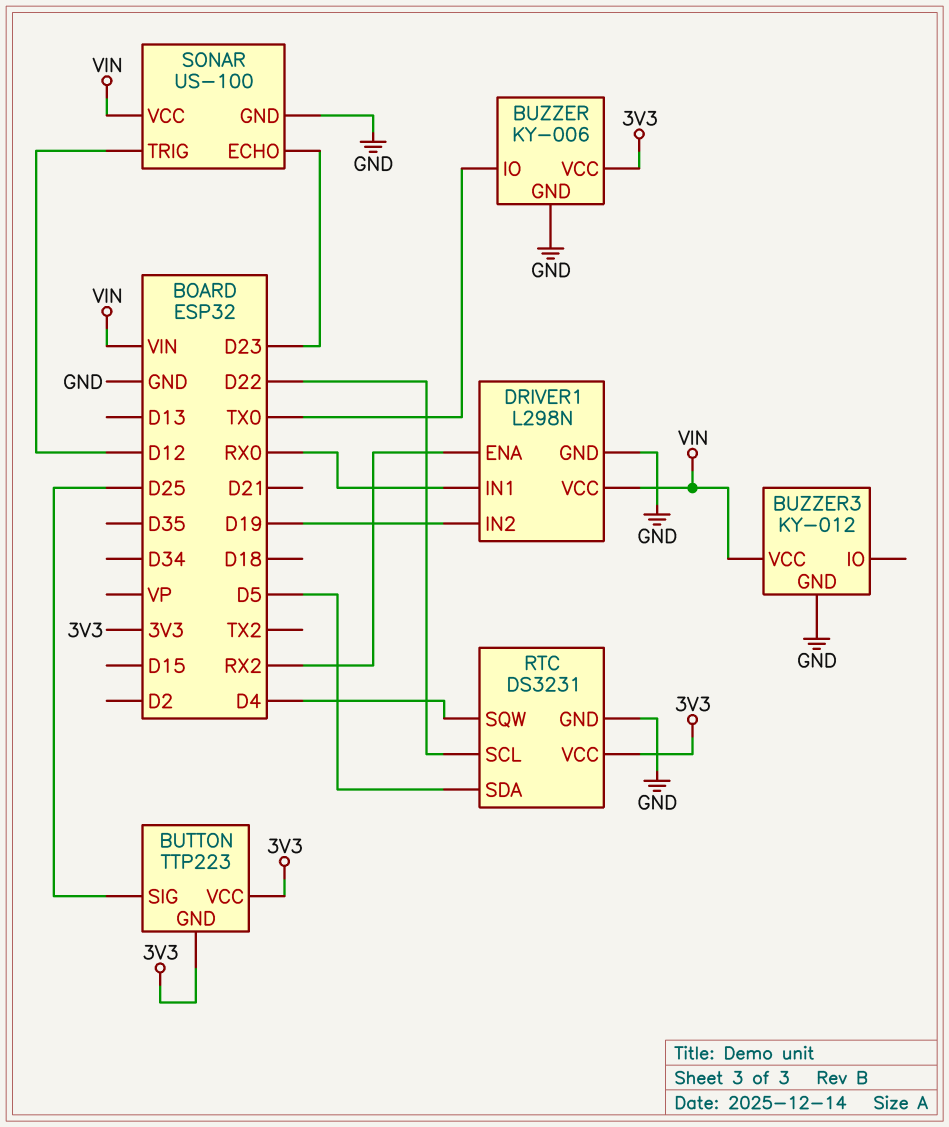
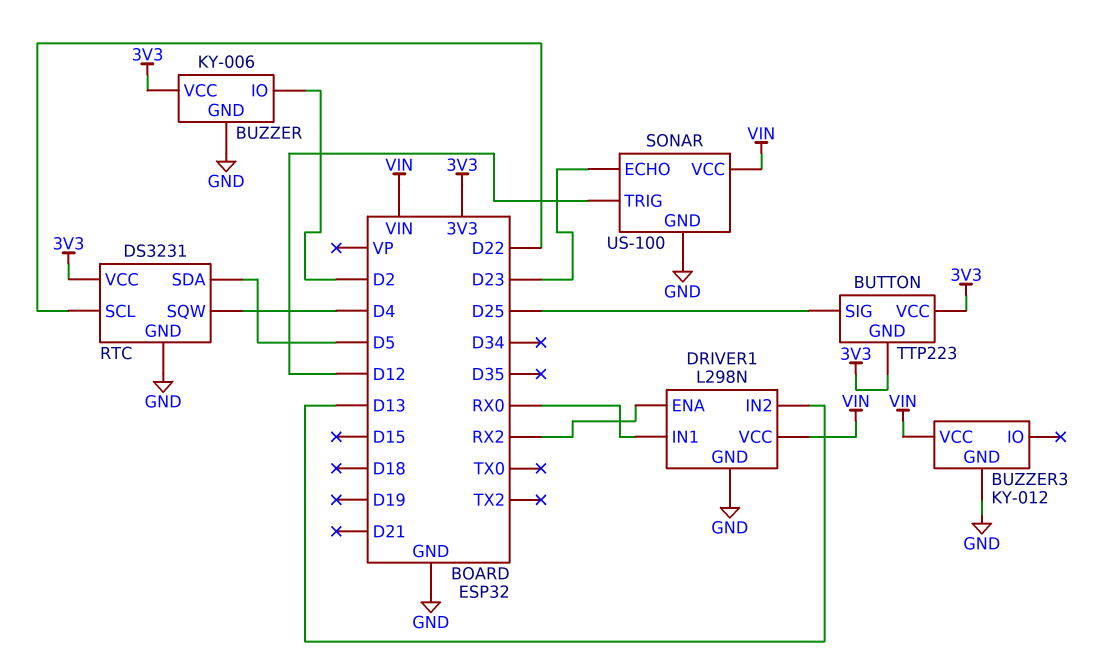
BUZZER pin IO: TX0 -> D2
DRIVER1 pin IN2: D19 -> D13

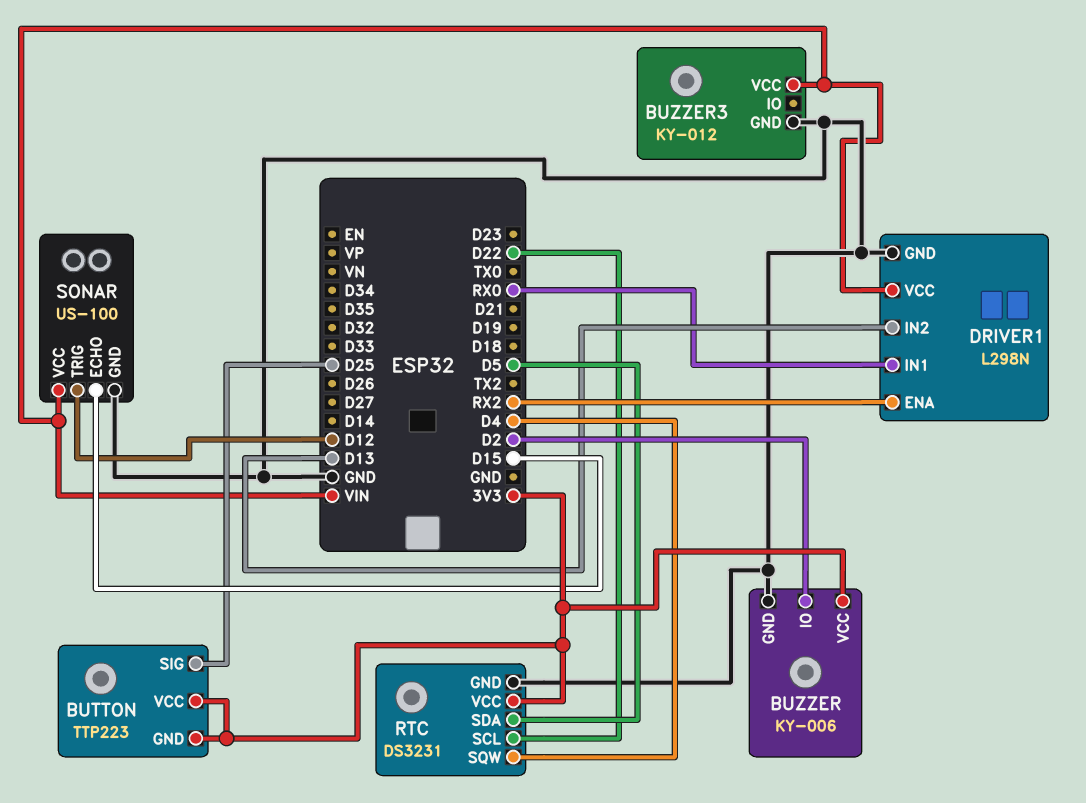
SONAR pin ECHO: D23 -> D15

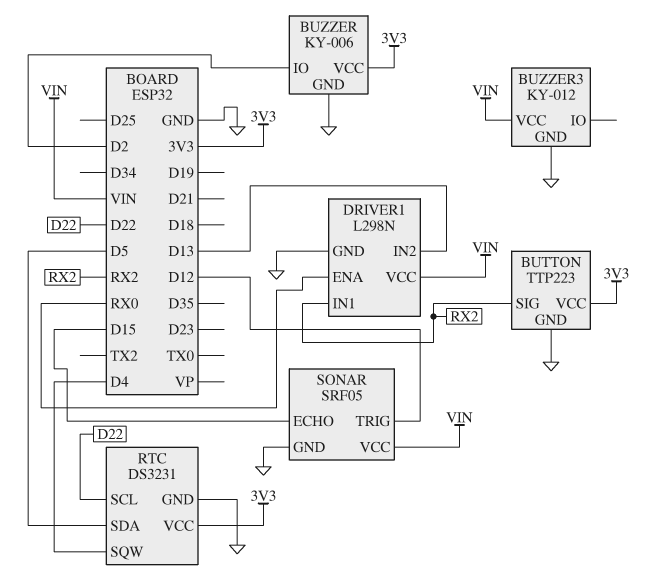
BUTTON pin GND: 3V3 -> GND
BUTTON pin SIG: D25 -> RX2
DRIVER1 pin ENA: RX2 -> RX0
DRIVER1 pin IN1: RX0 -> RX2
SONAR: US-100 -> SRF05

